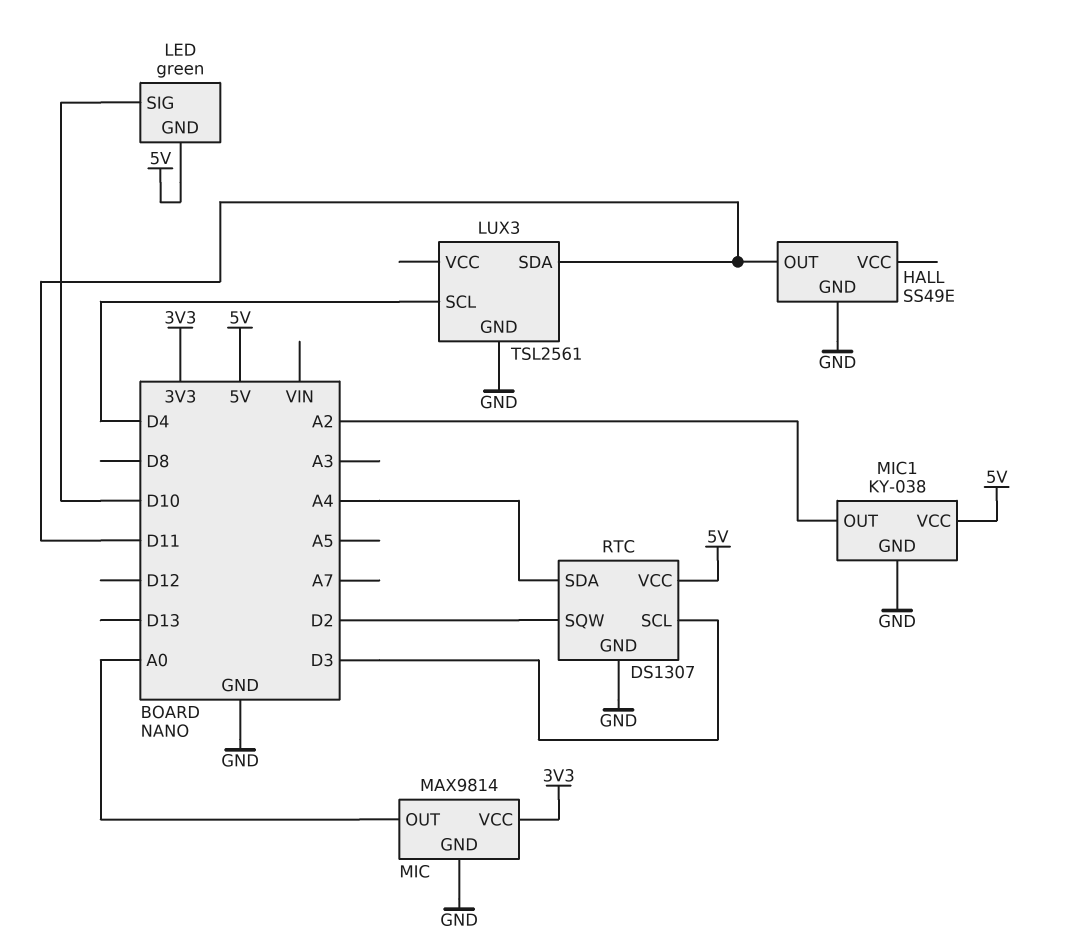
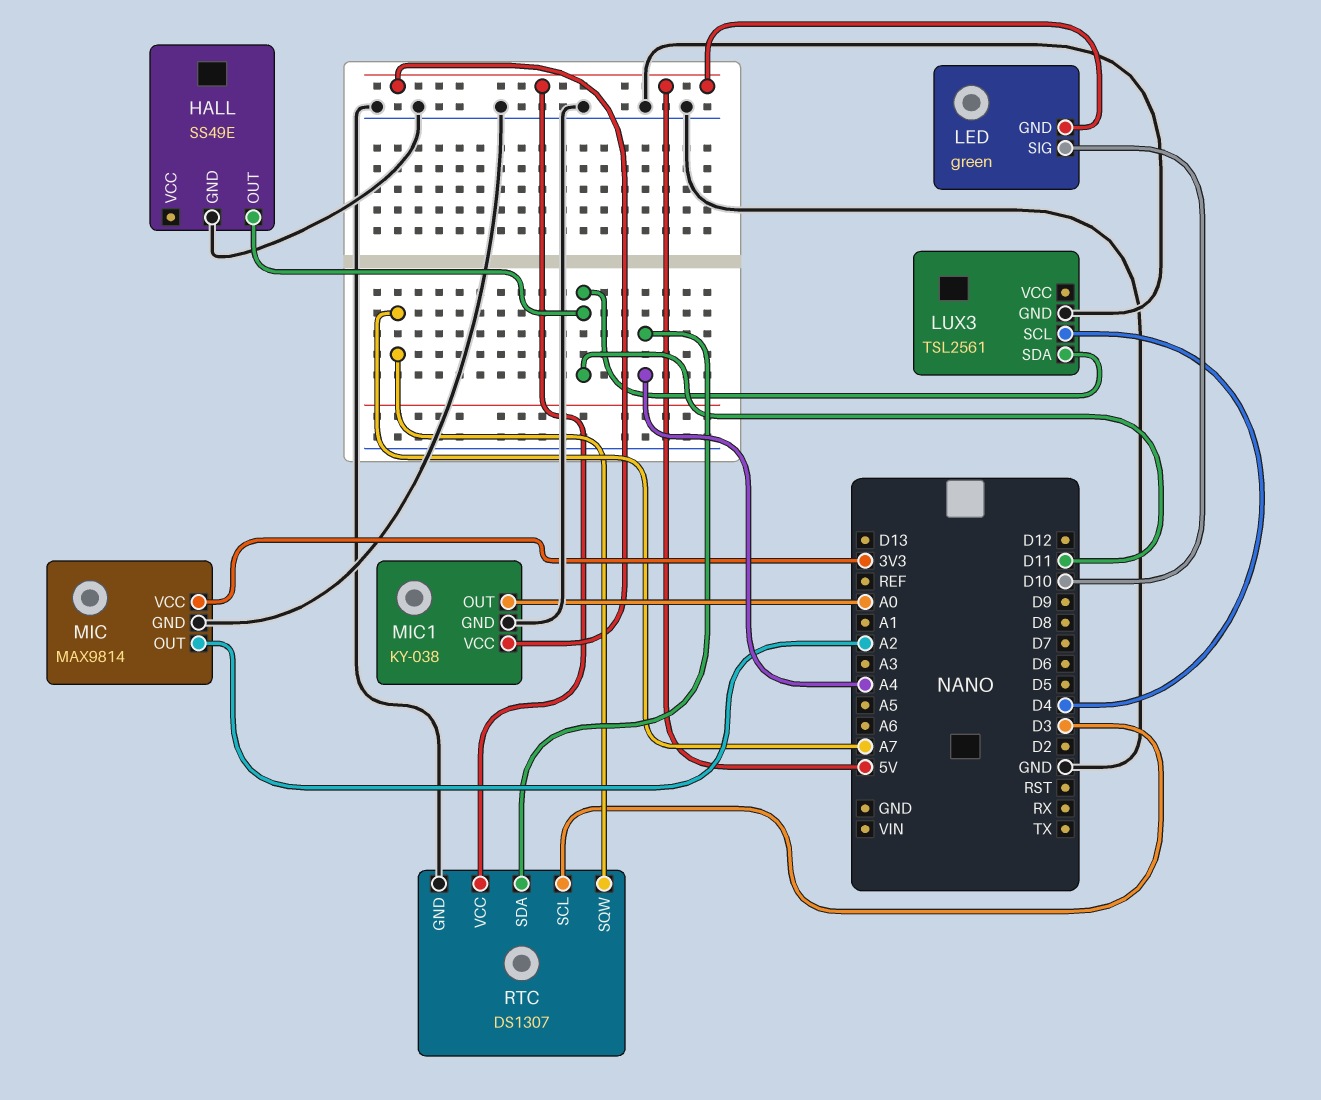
MIC pin OUT: A0 -> A2
MIC1 pin OUT: A2 -> A0
RTC pin SQW: D2 -> A7

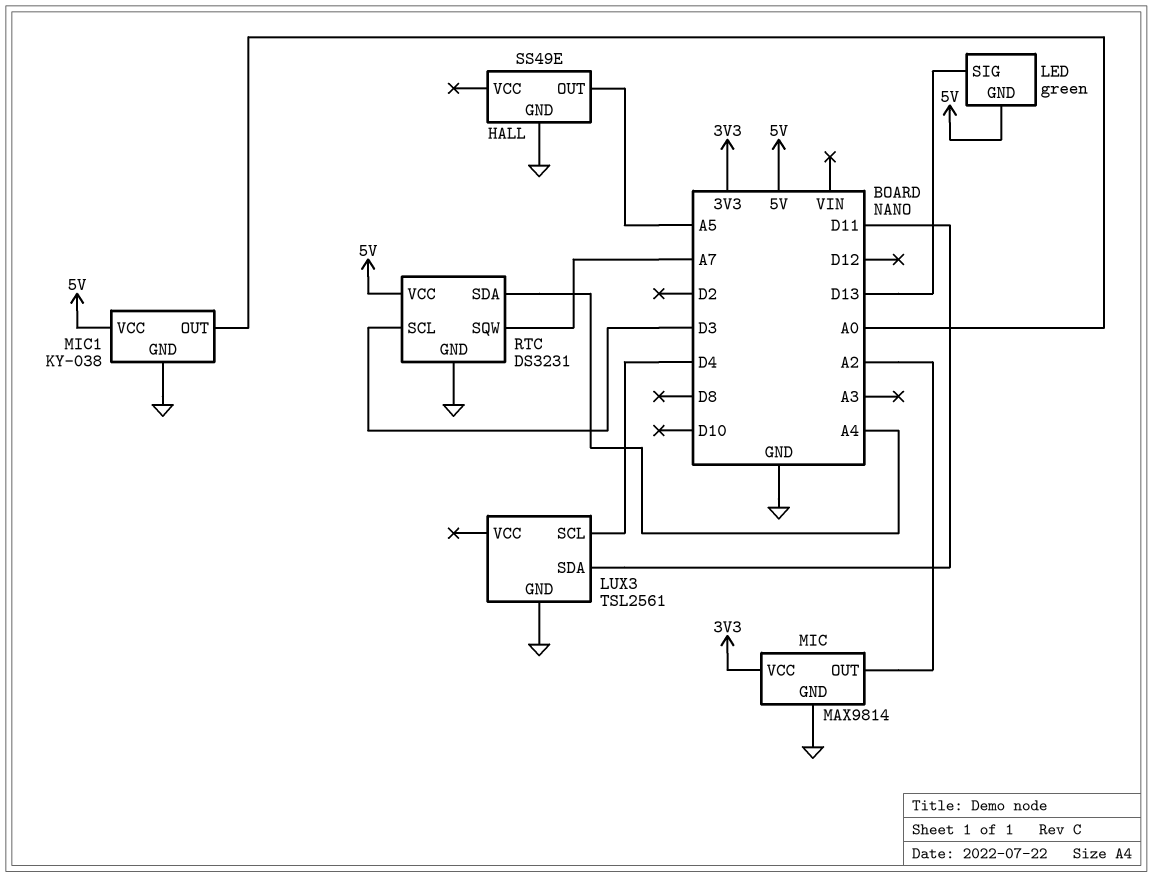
HALL pin OUT: D11 -> A5
LED pin SIG: D10 -> D13
RTC: DS1307 -> DS3231

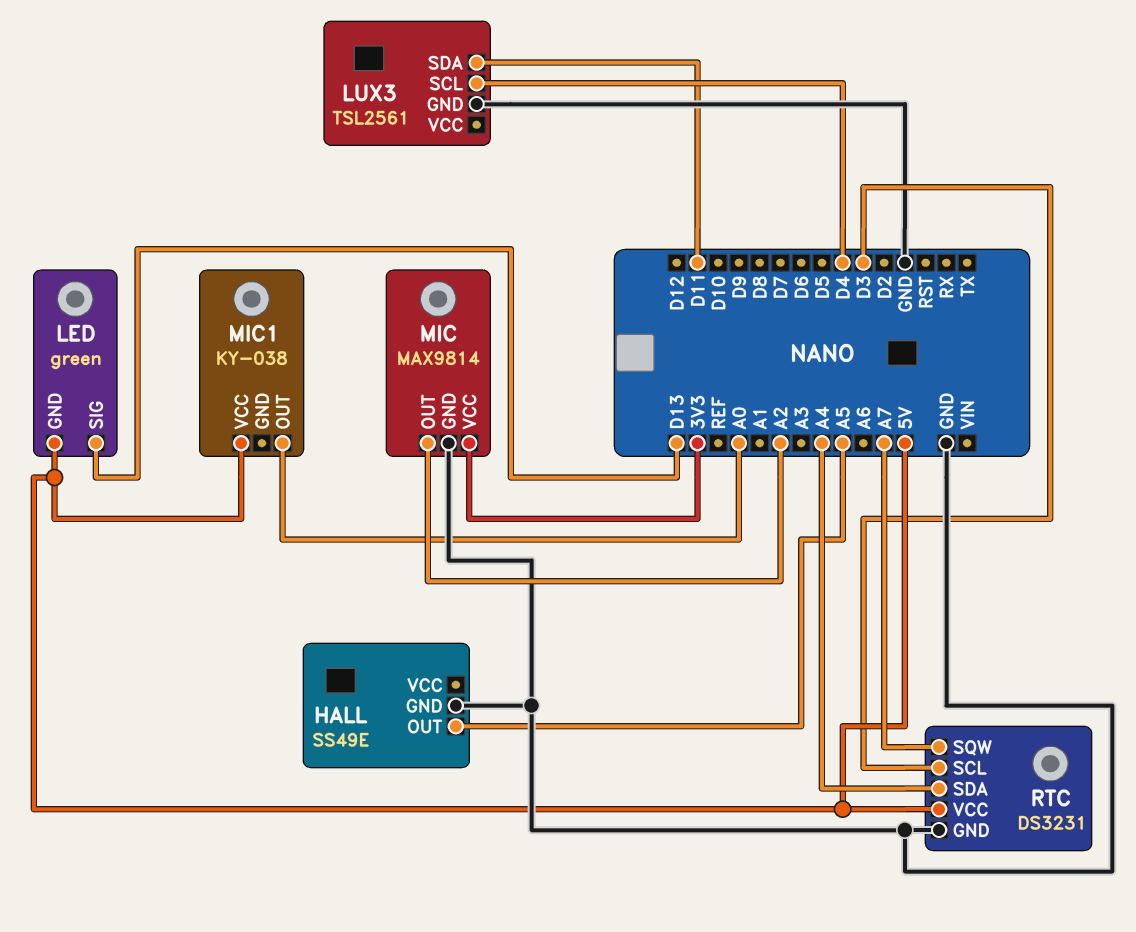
MIC1 pin GND: GND -> none

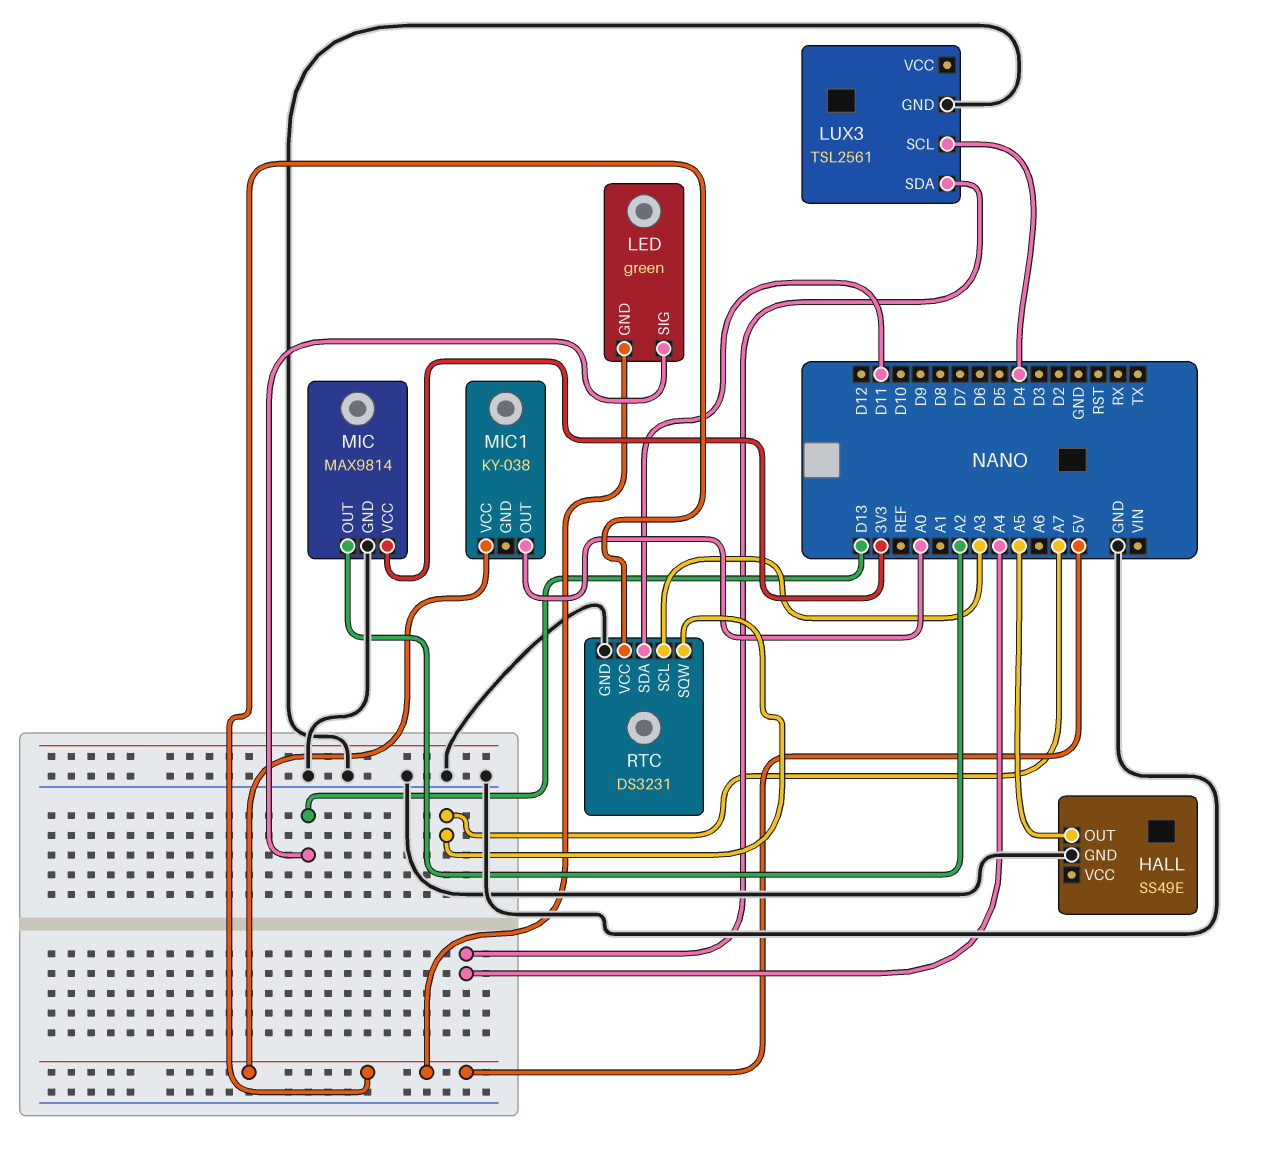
LUX3 pin SDA: D11 -> A4
RTC pin SCL: D3 -> A3
RTC pin SDA: A4 -> D11

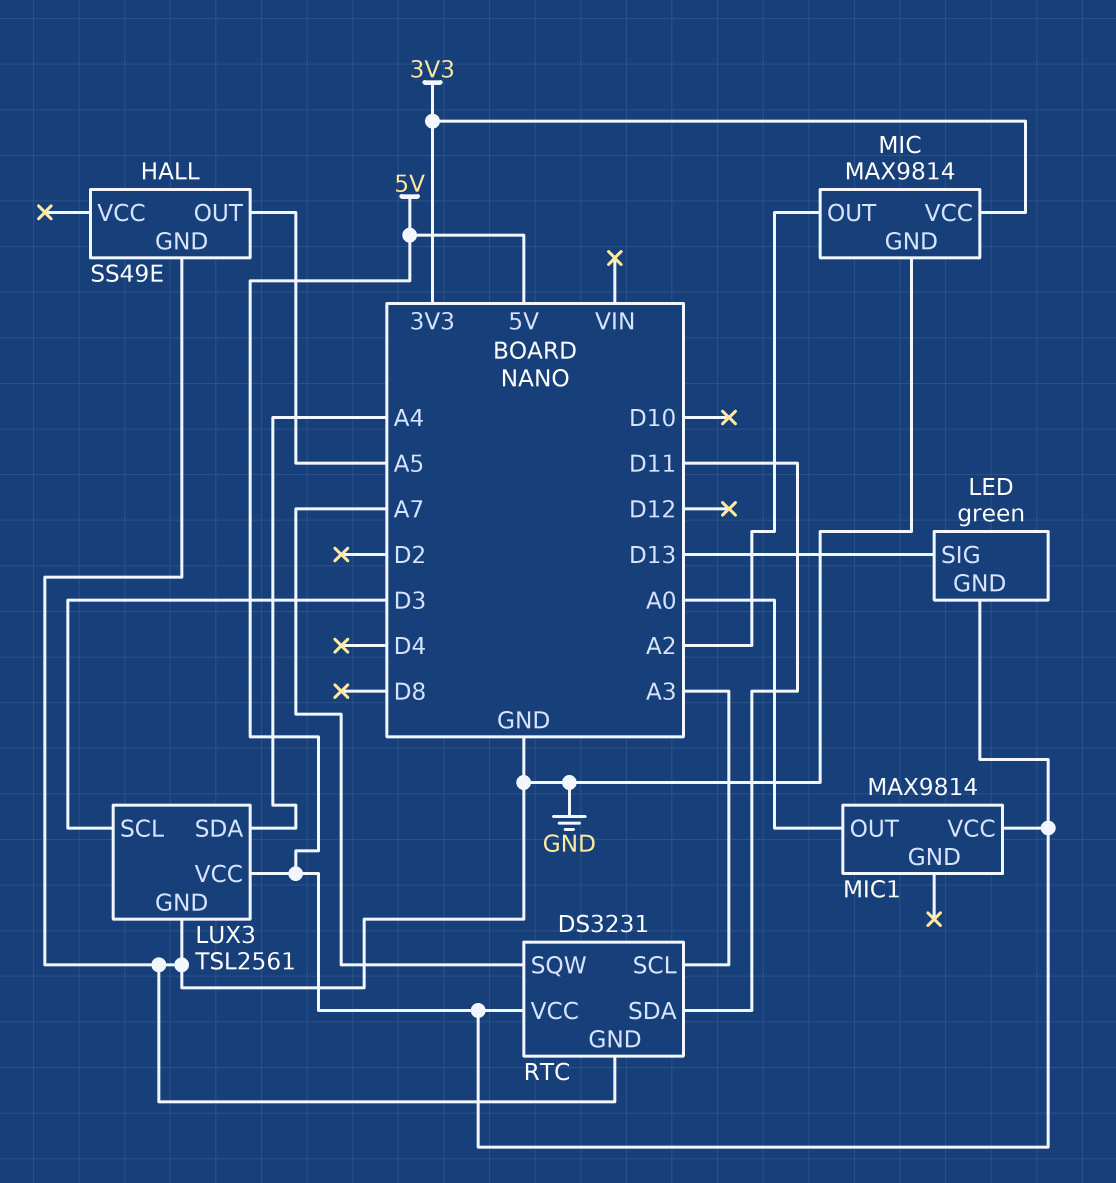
LUX3 pin SCL: D4 -> D3
LUX3 pin VCC: none -> 5V
MIC1: KY-038 -> MAX9814

